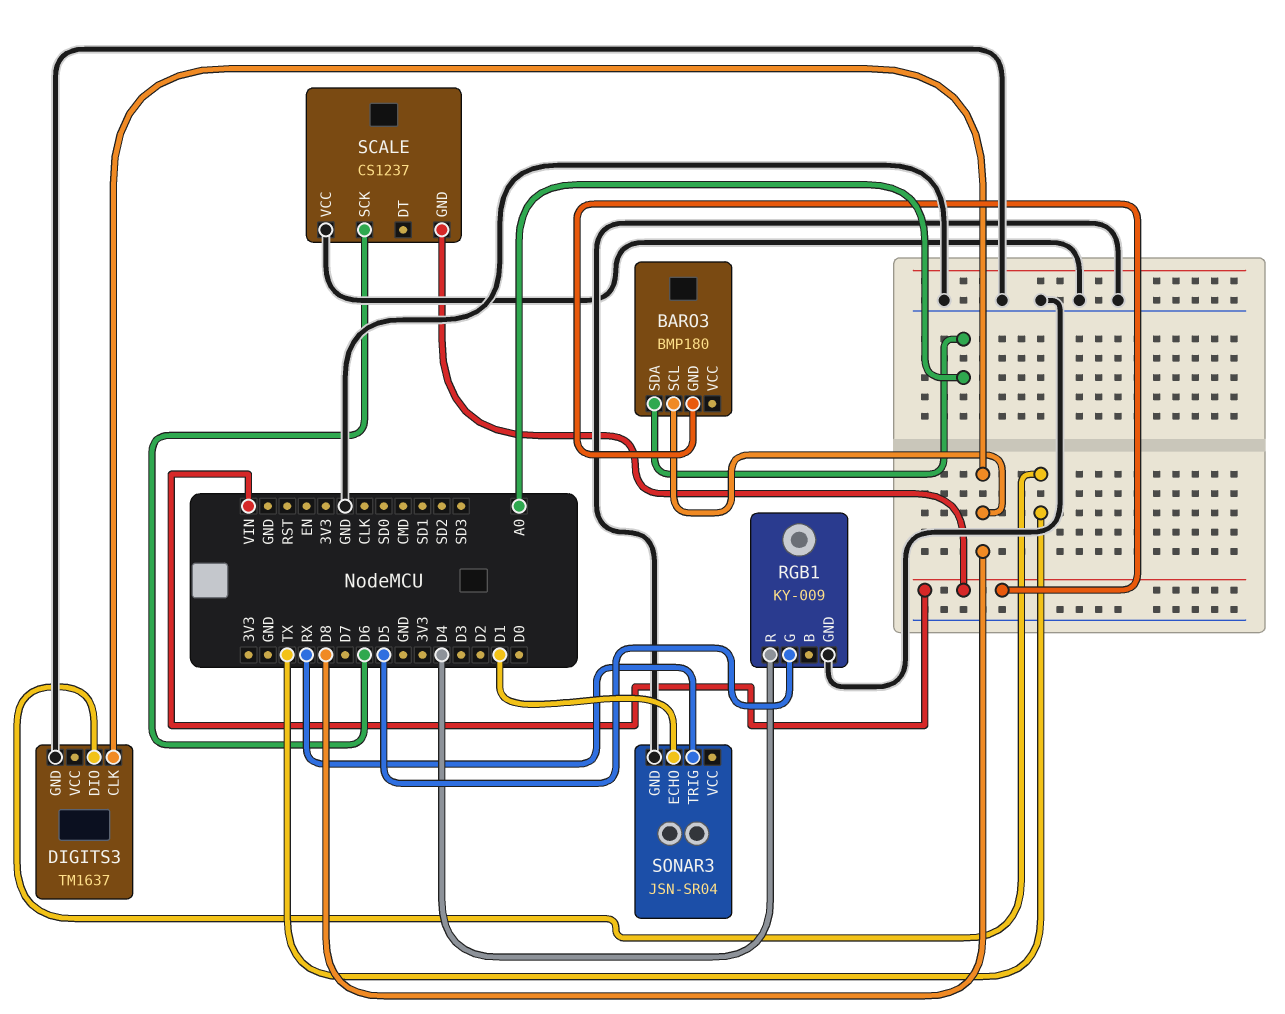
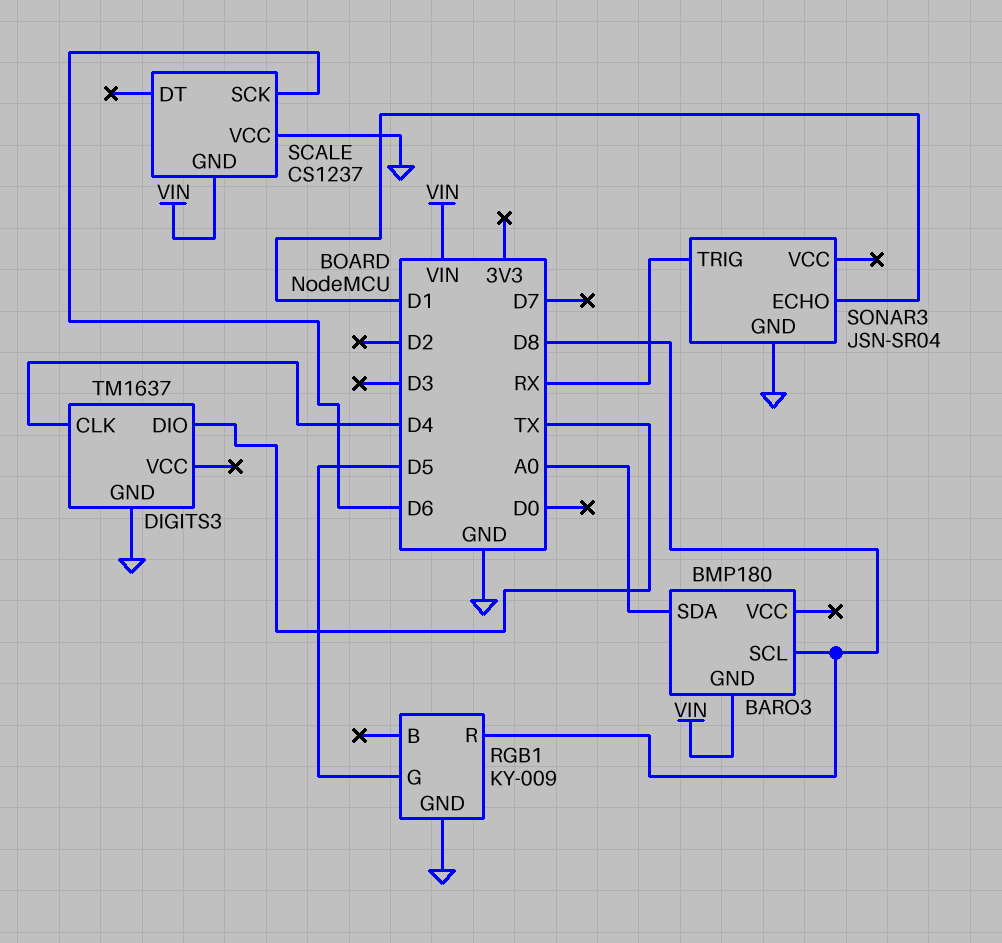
DIGITS3 pin CLK: D8 -> D4
RGB1 pin R: D4 -> D8

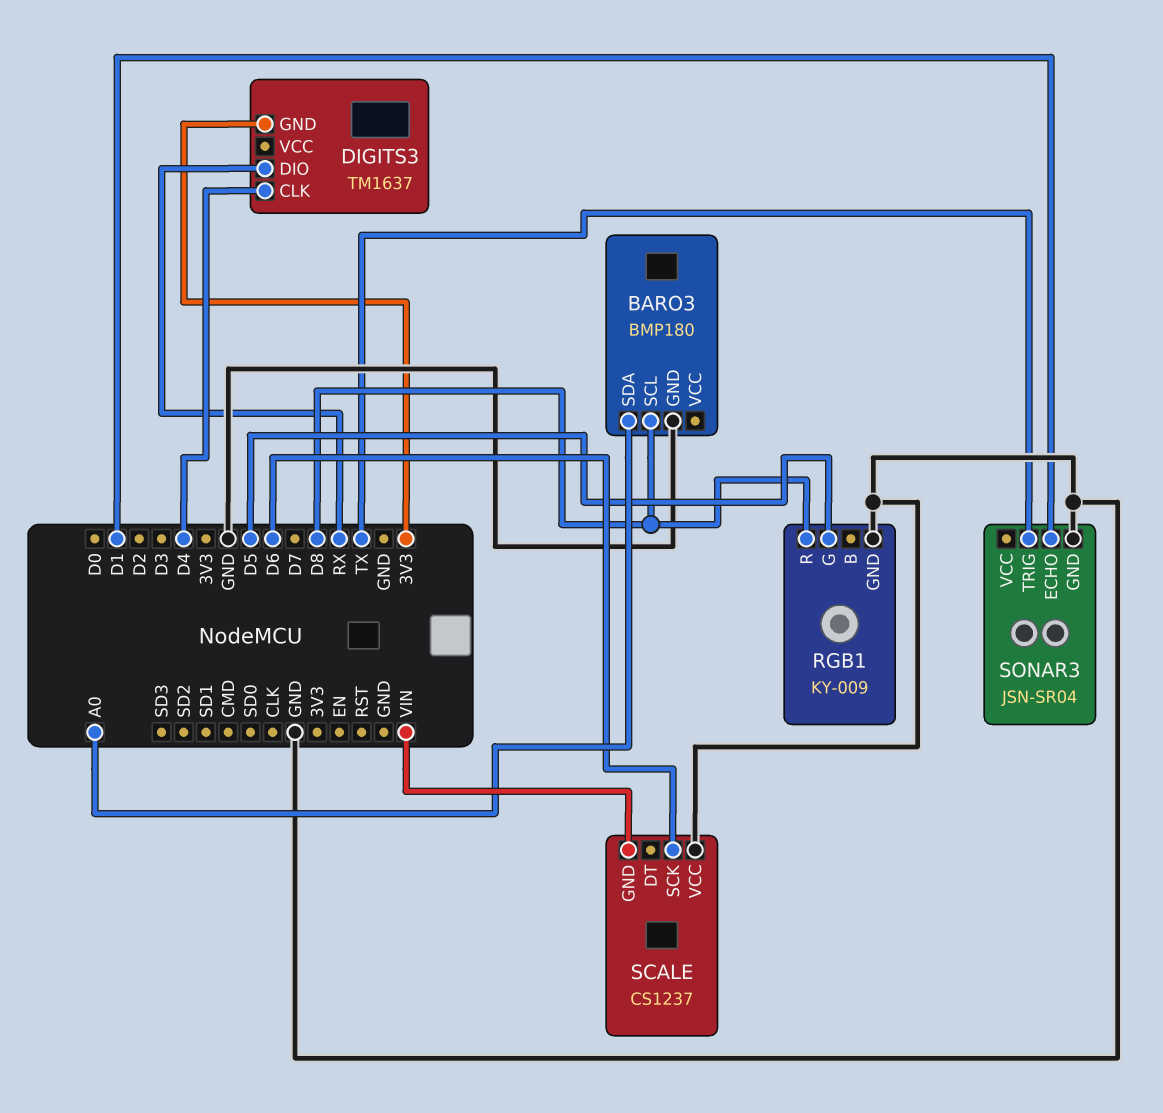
BARO3 pin GND: VIN -> GND
DIGITS3 pin DIO: TX -> RX
DIGITS3 pin GND: GND -> 3V3
SONAR3 pin TRIG: RX -> TX

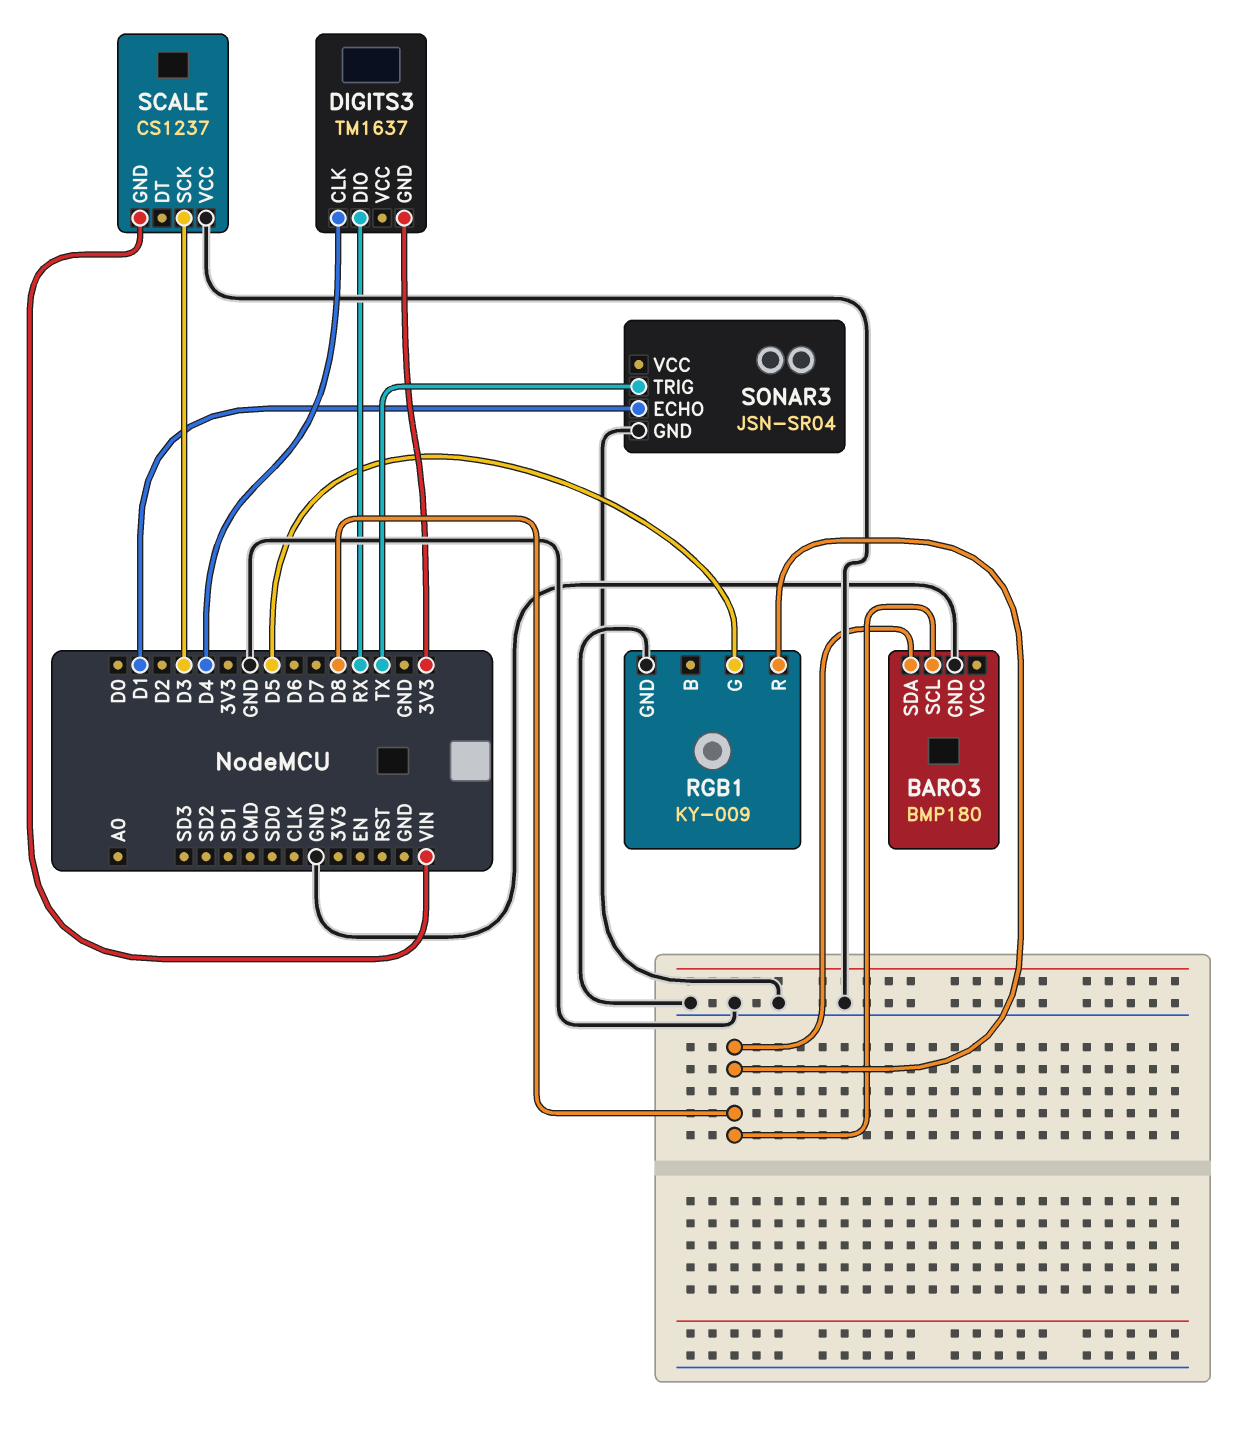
BARO3 pin SDA: A0 -> D8
SCALE pin SCK: D6 -> D3

